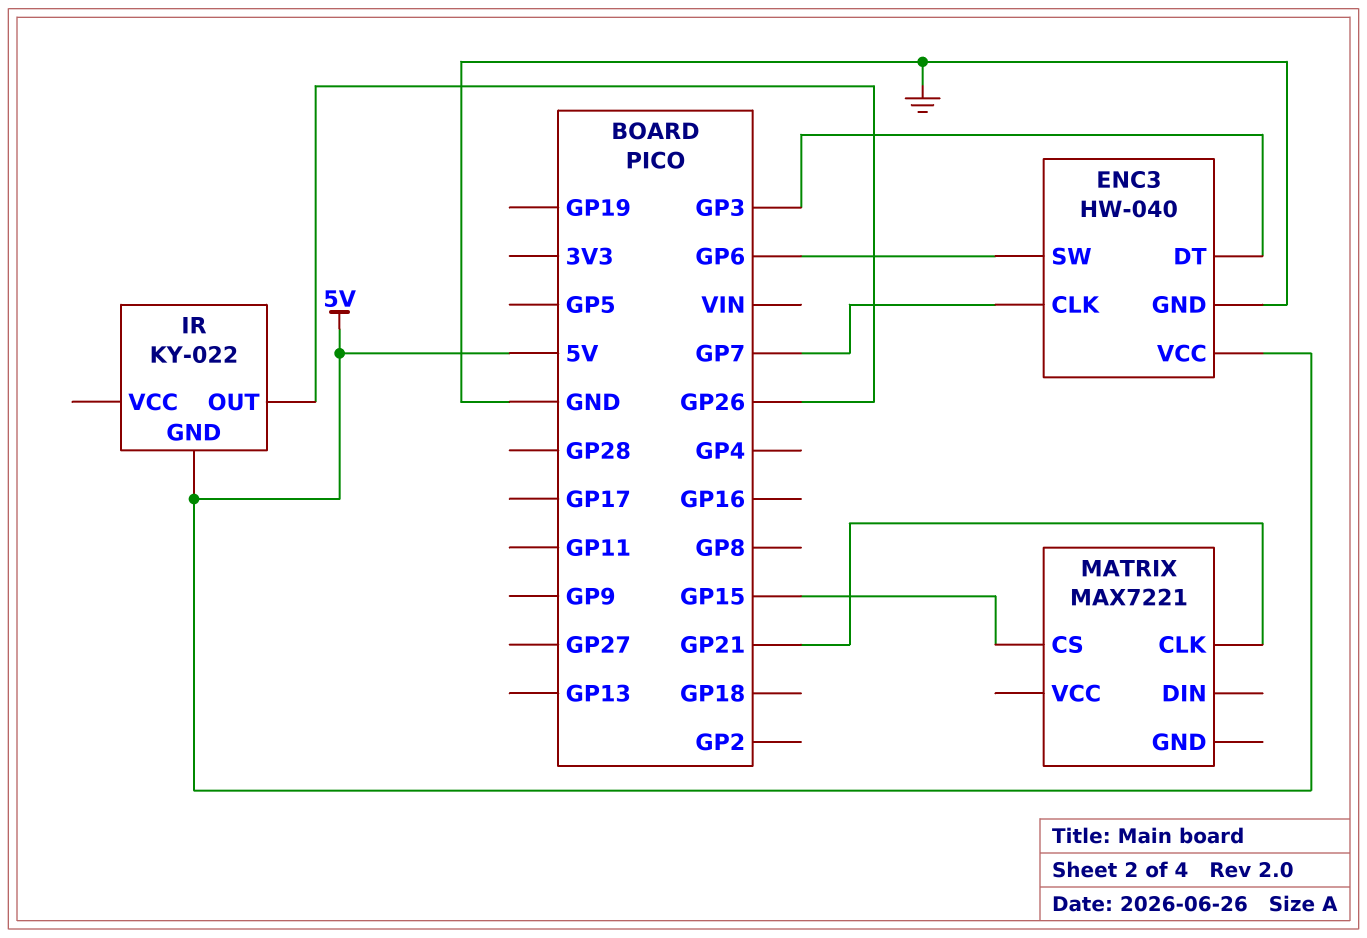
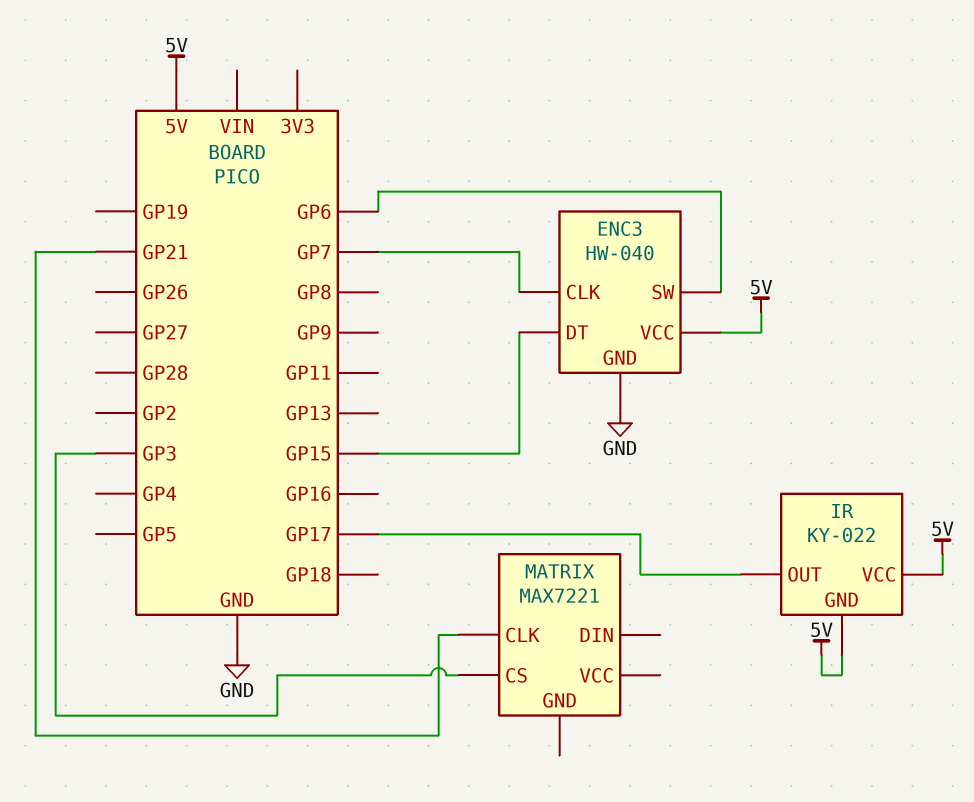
ENC3 pin DT: GP3 -> GP15
IR pin OUT: GP26 -> GP17
IR pin VCC: none -> 5V
MATRIX pin CS: GP15 -> GP3

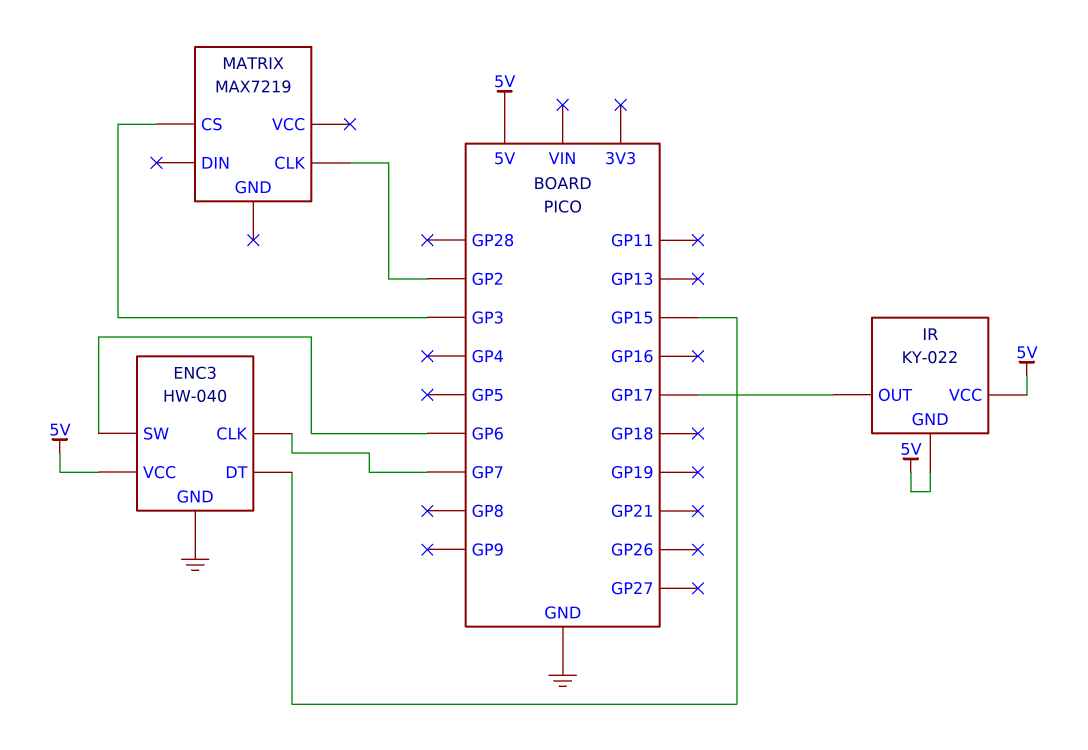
MATRIX: MAX7221 -> MAX7219
MATRIX pin CLK: GP21 -> GP2

